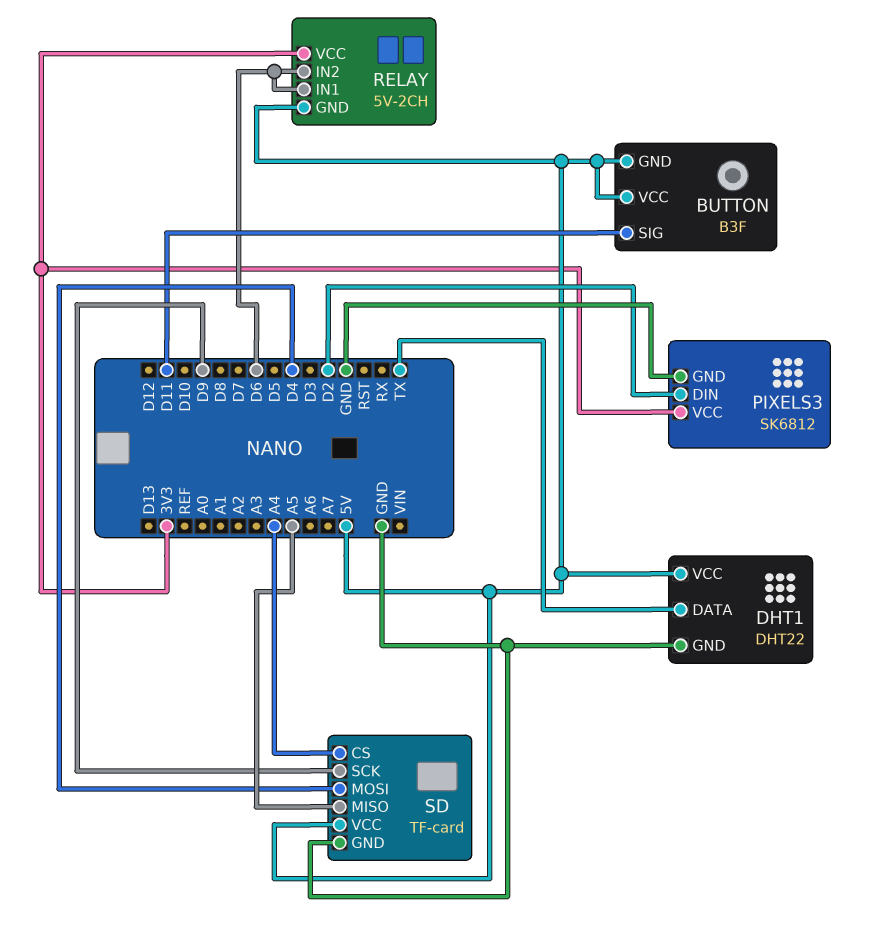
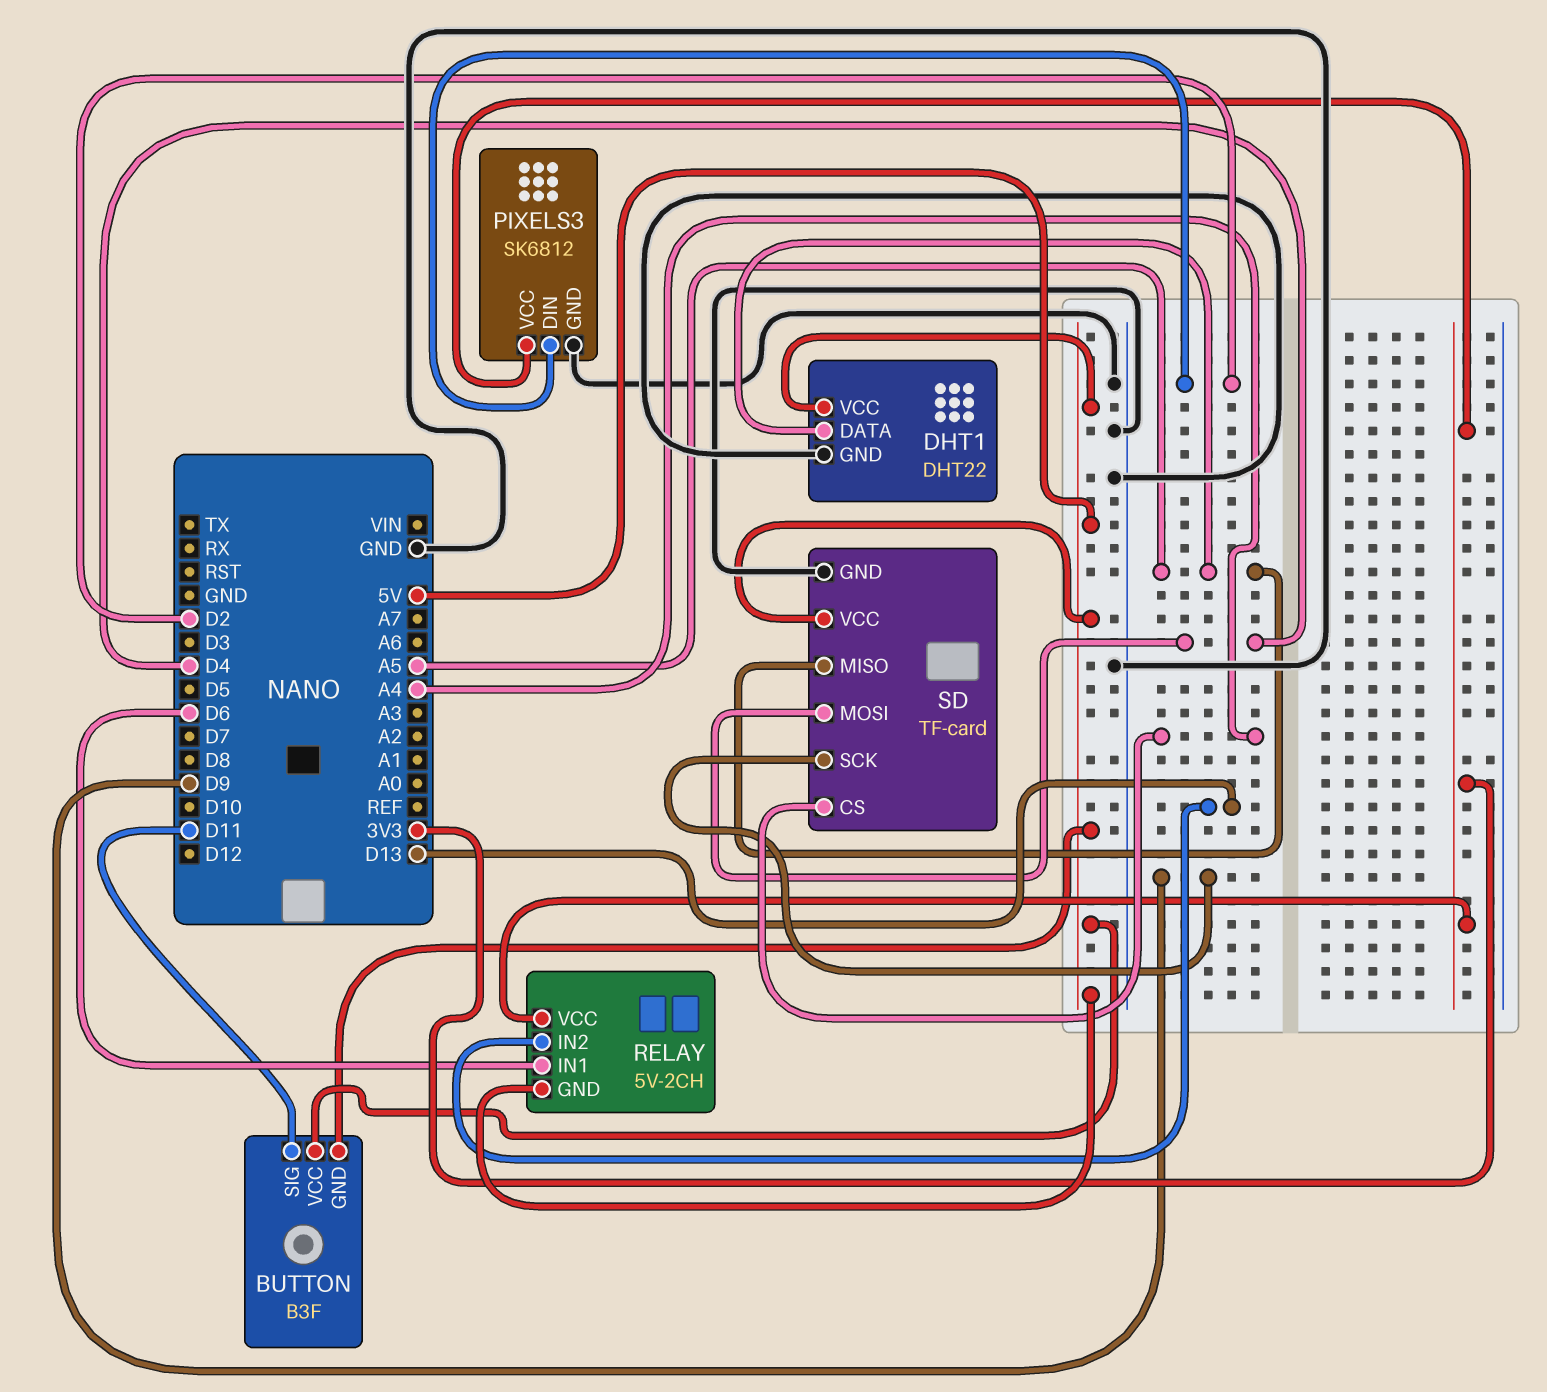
DHT1 pin DATA: TX -> A5
RELAY pin IN2: D6 -> D13

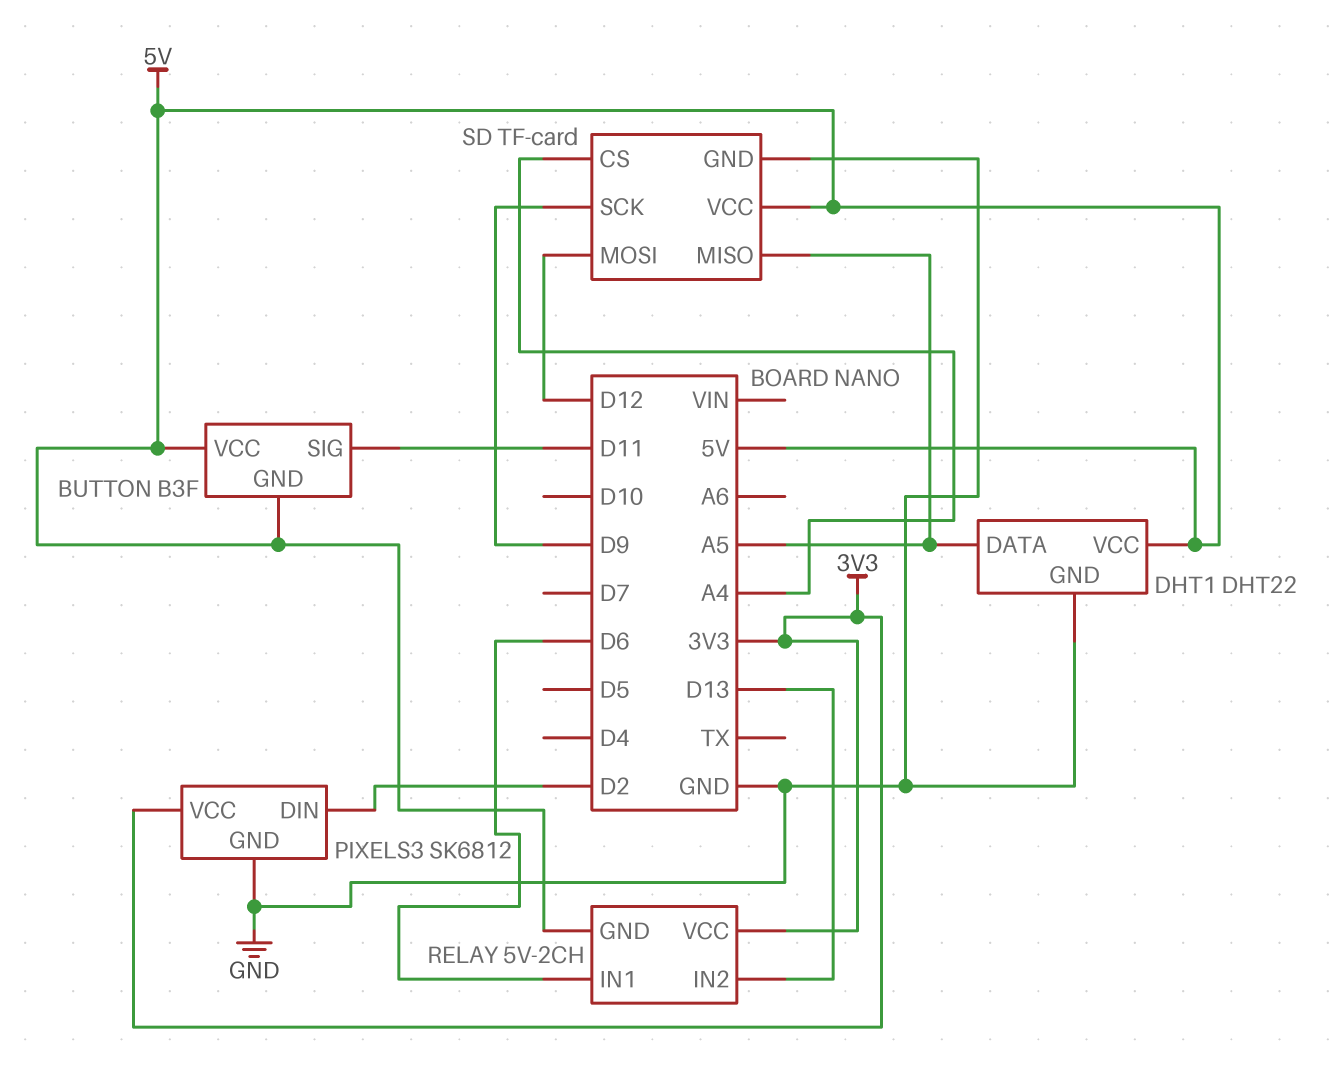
SD pin MOSI: D4 -> D12

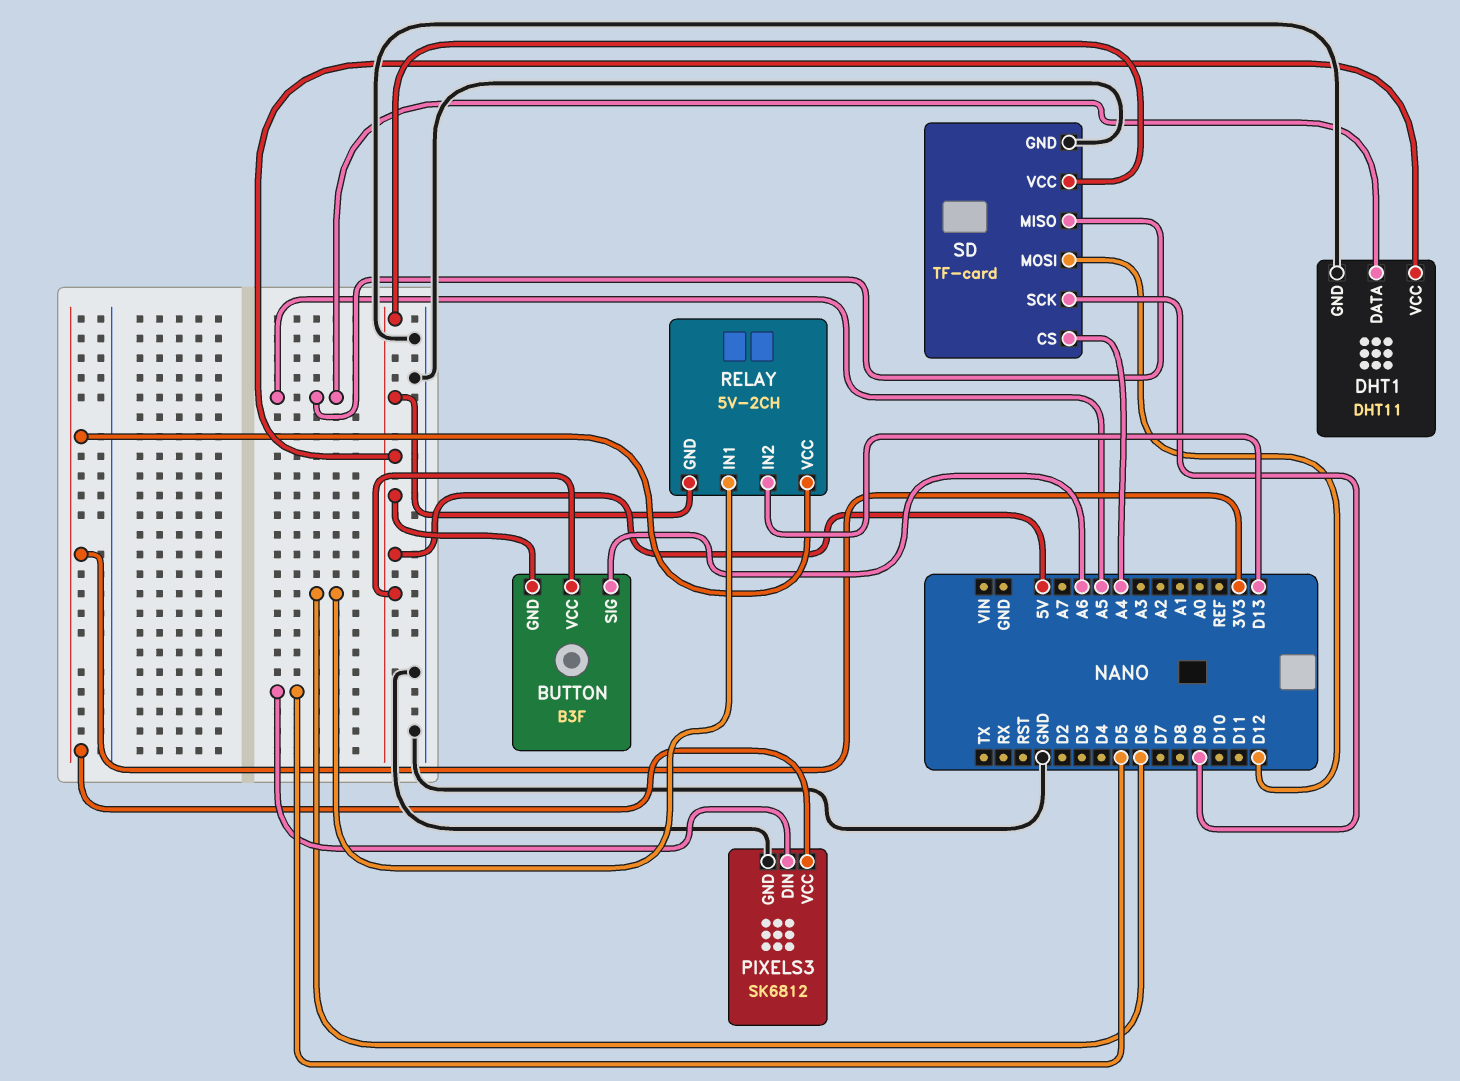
BUTTON pin SIG: D11 -> A6
DHT1: DHT22 -> DHT11
PIXELS3 pin DIN: D2 -> D5

